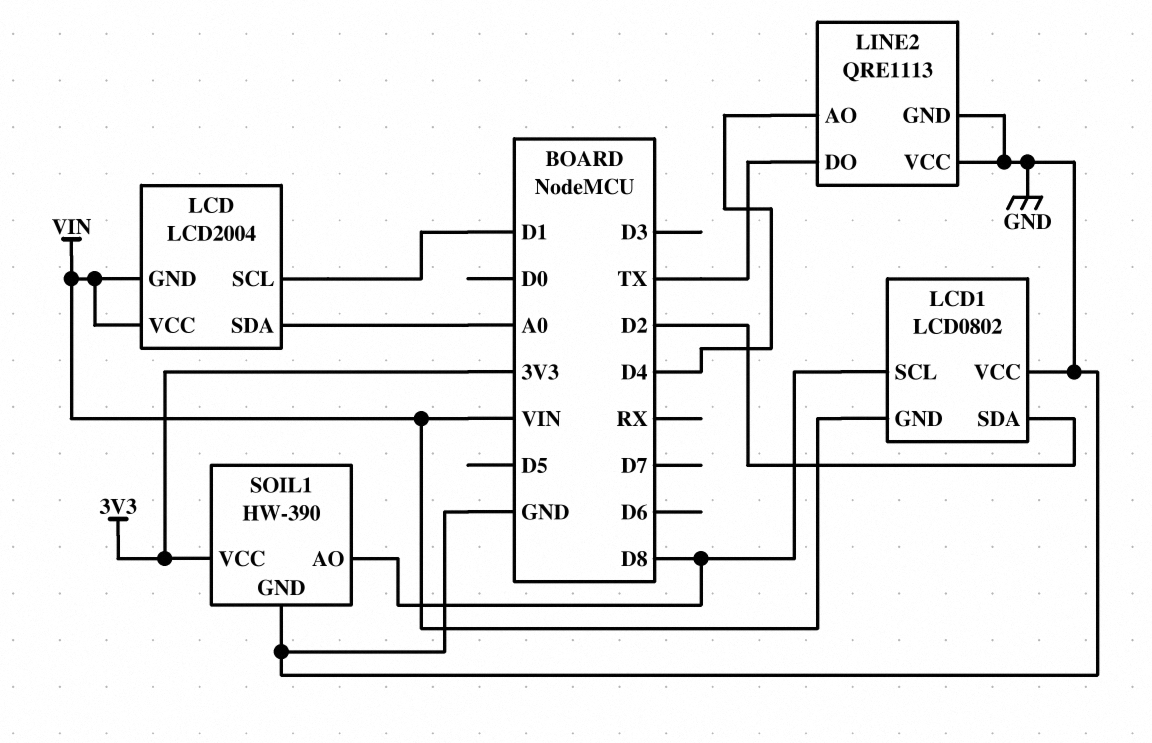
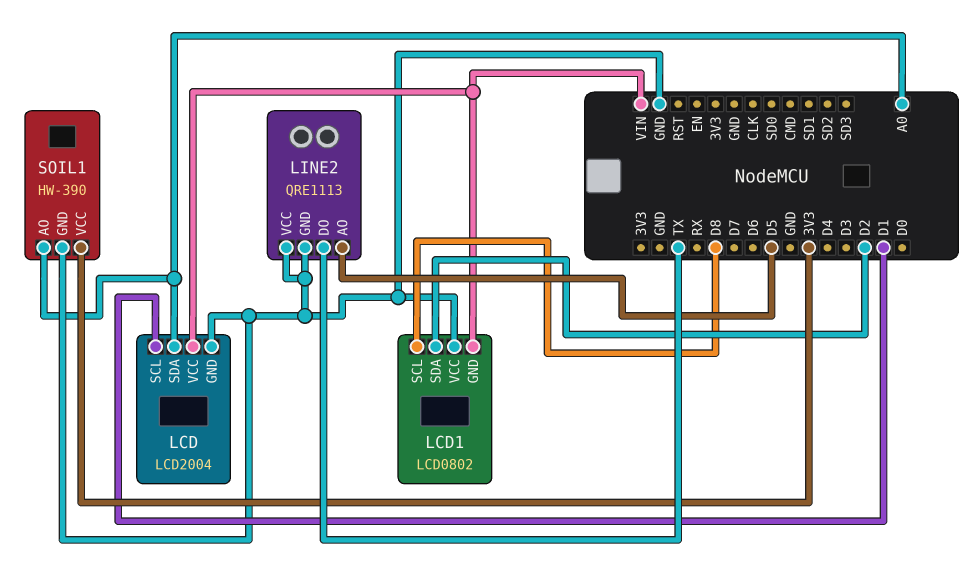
LCD pin GND: VIN -> GND
LINE2 pin AO: D4 -> D5
SOIL1 pin AO: D8 -> A0

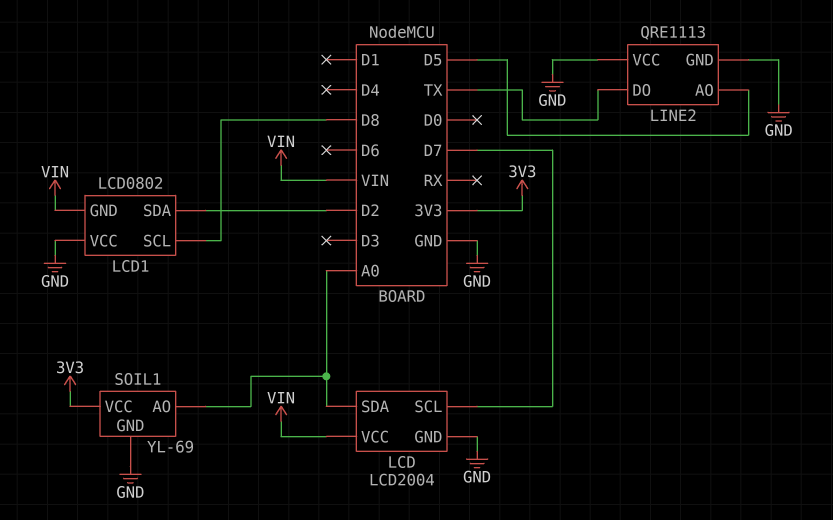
LCD pin SCL: D1 -> D7
SOIL1: HW-390 -> YL-69

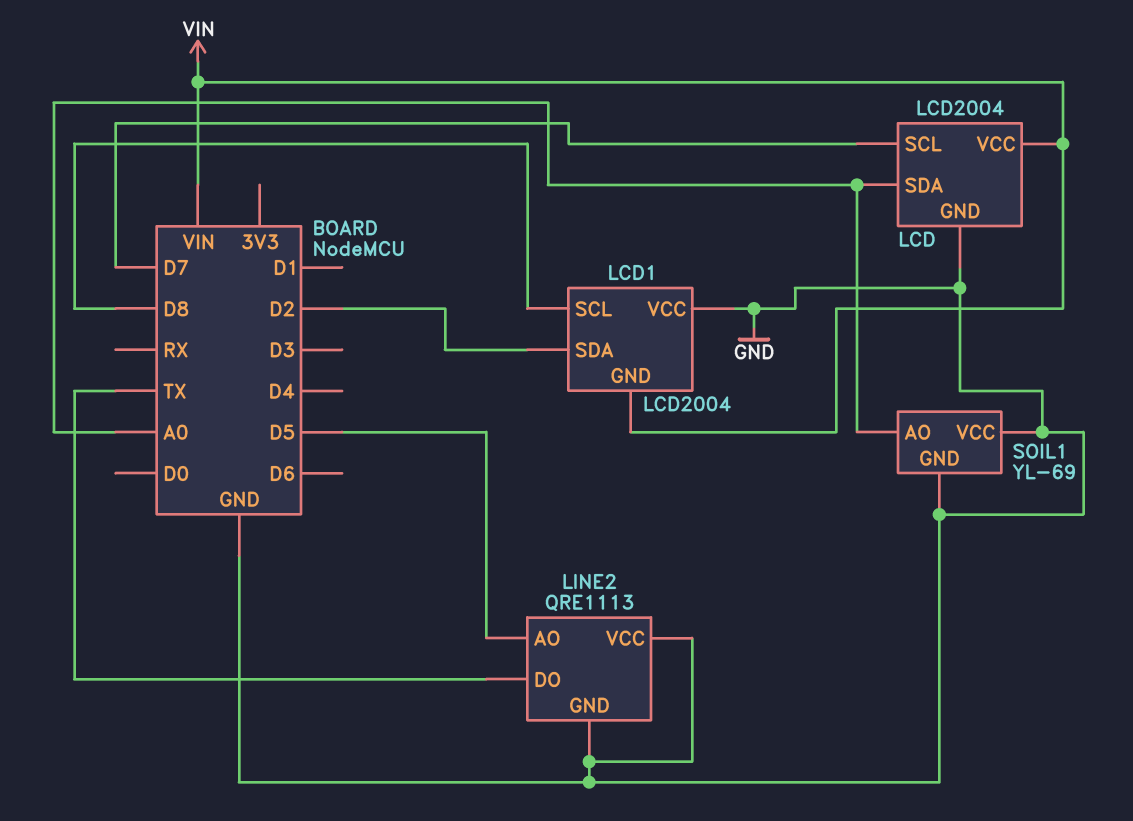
LCD1: LCD0802 -> LCD2004
SOIL1 pin VCC: 3V3 -> GND

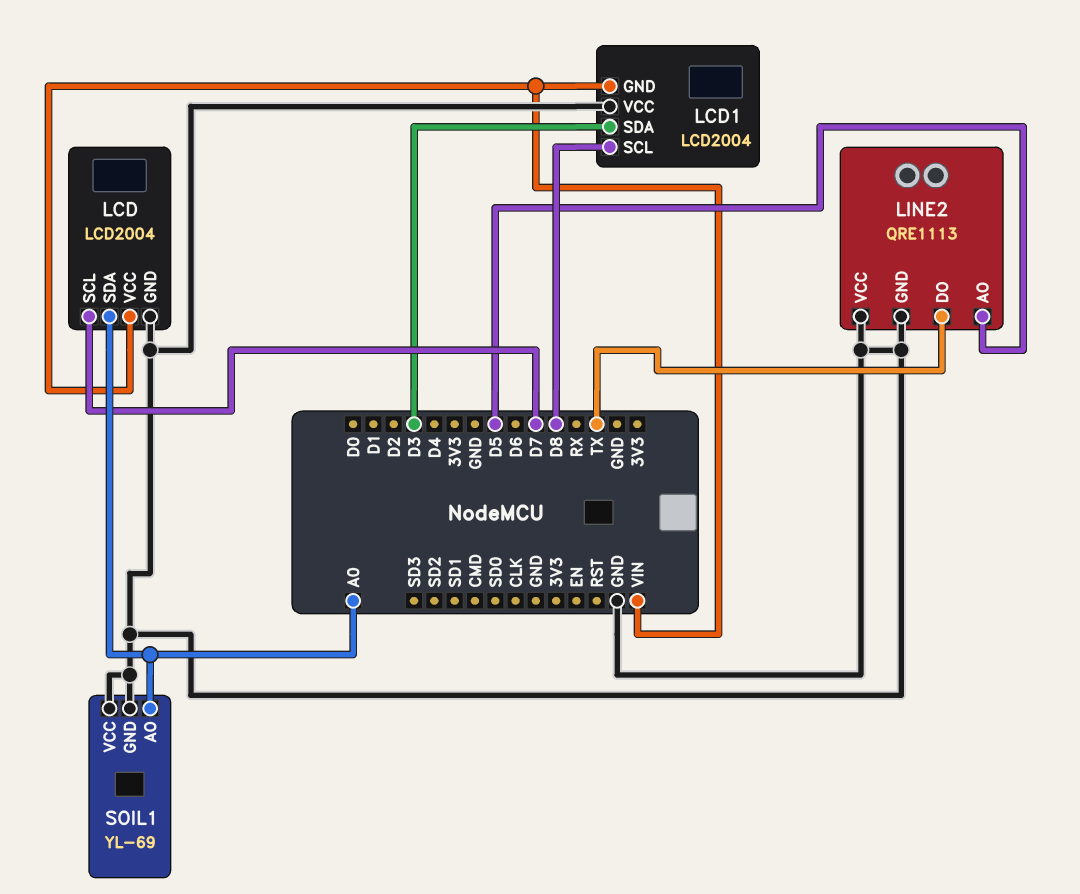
LCD1 pin SDA: D2 -> D3

